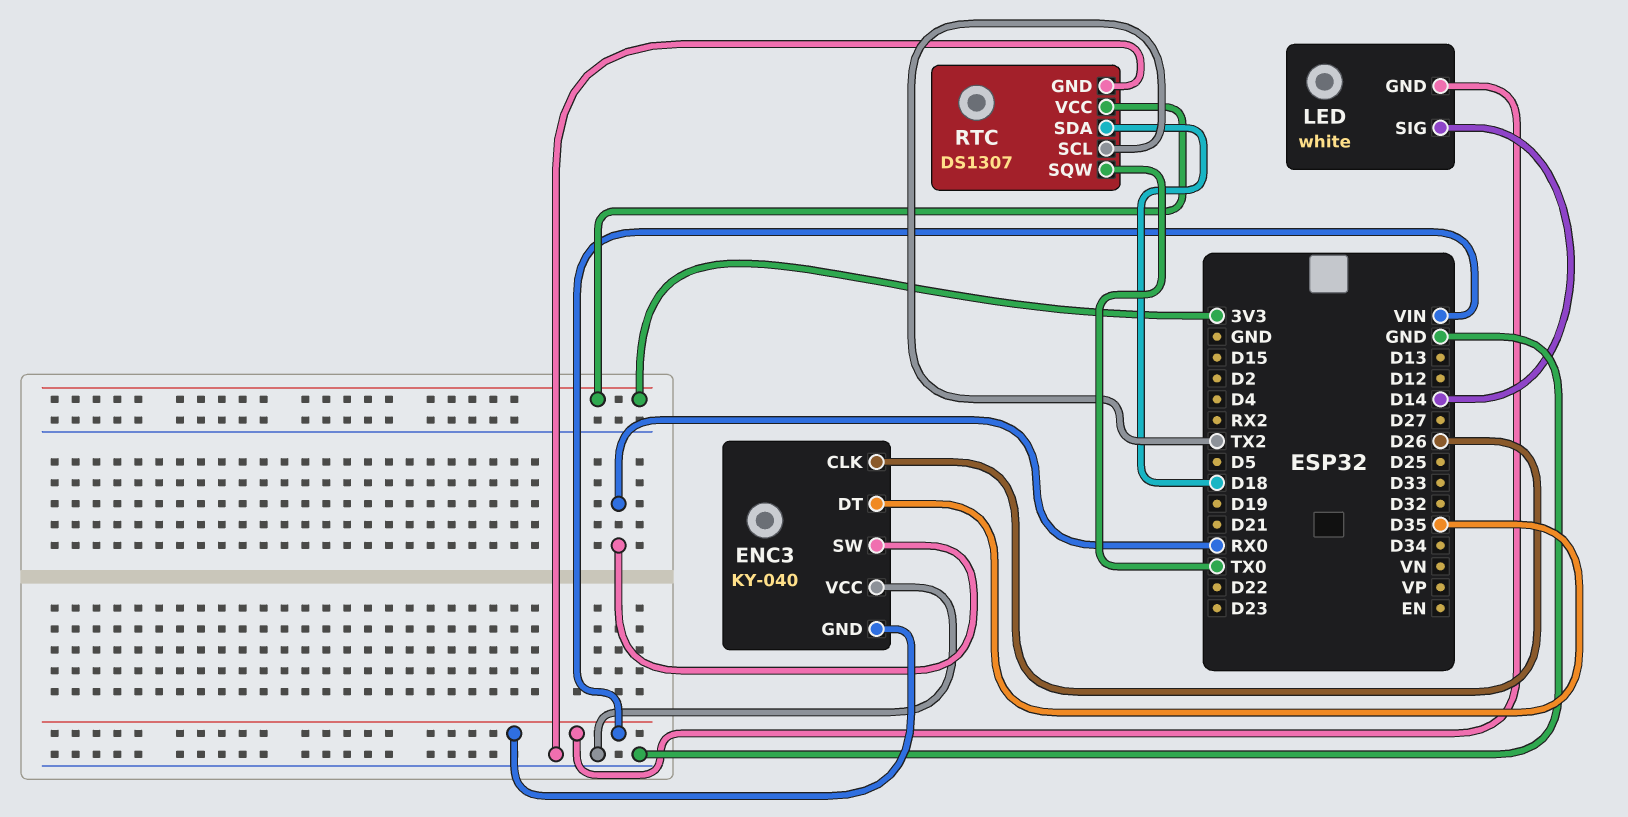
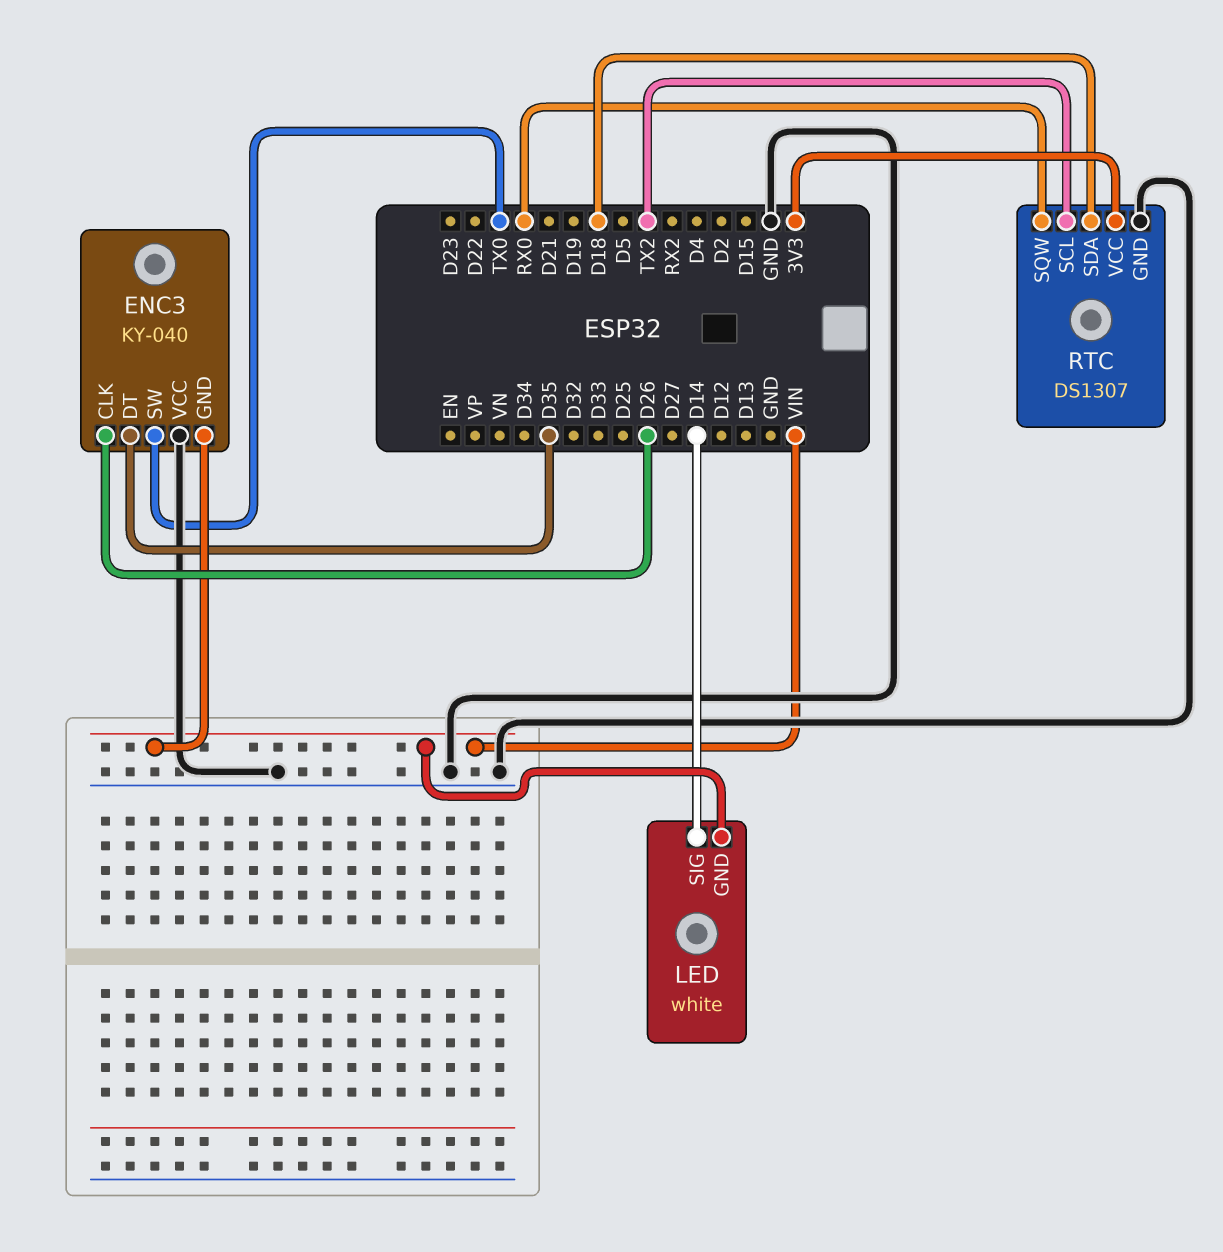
ENC3 pin SW: RX0 -> TX0
RTC pin SQW: TX0 -> RX0

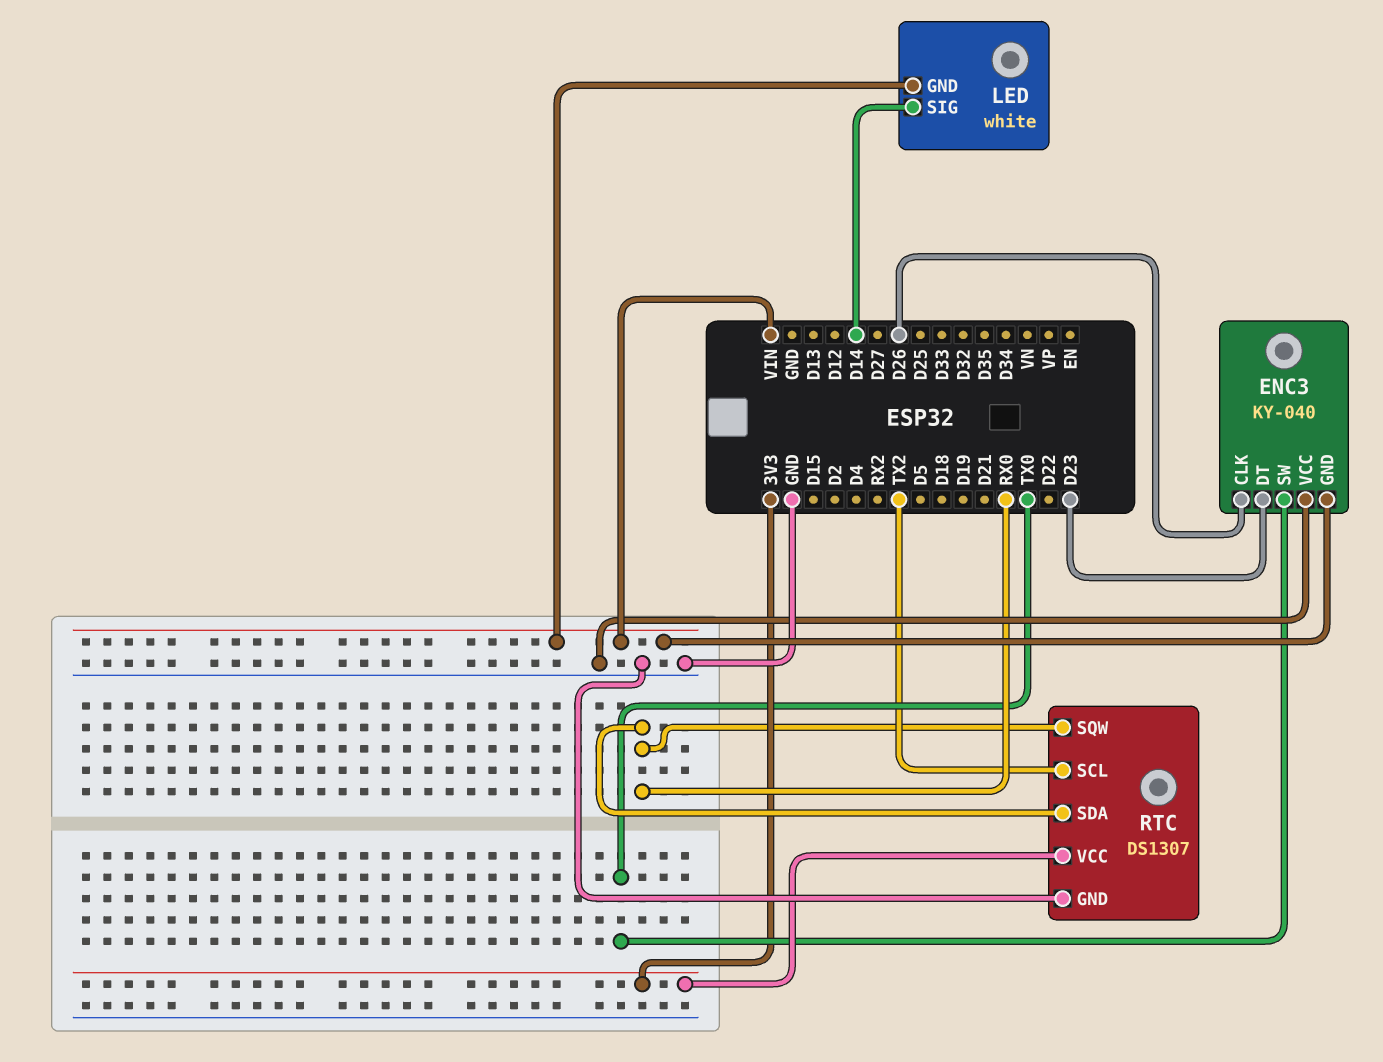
ENC3 pin DT: D35 -> D23
RTC pin SDA: D18 -> RX0

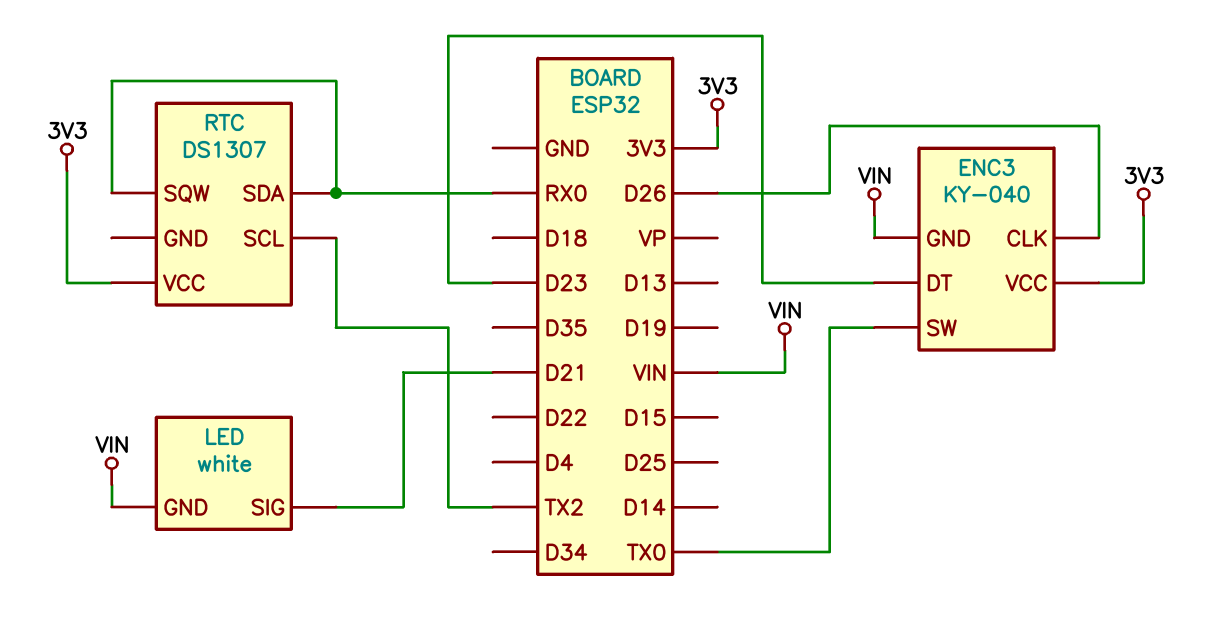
ENC3 pin VCC: GND -> 3V3
LED pin SIG: D14 -> D21
RTC pin GND: GND -> none

